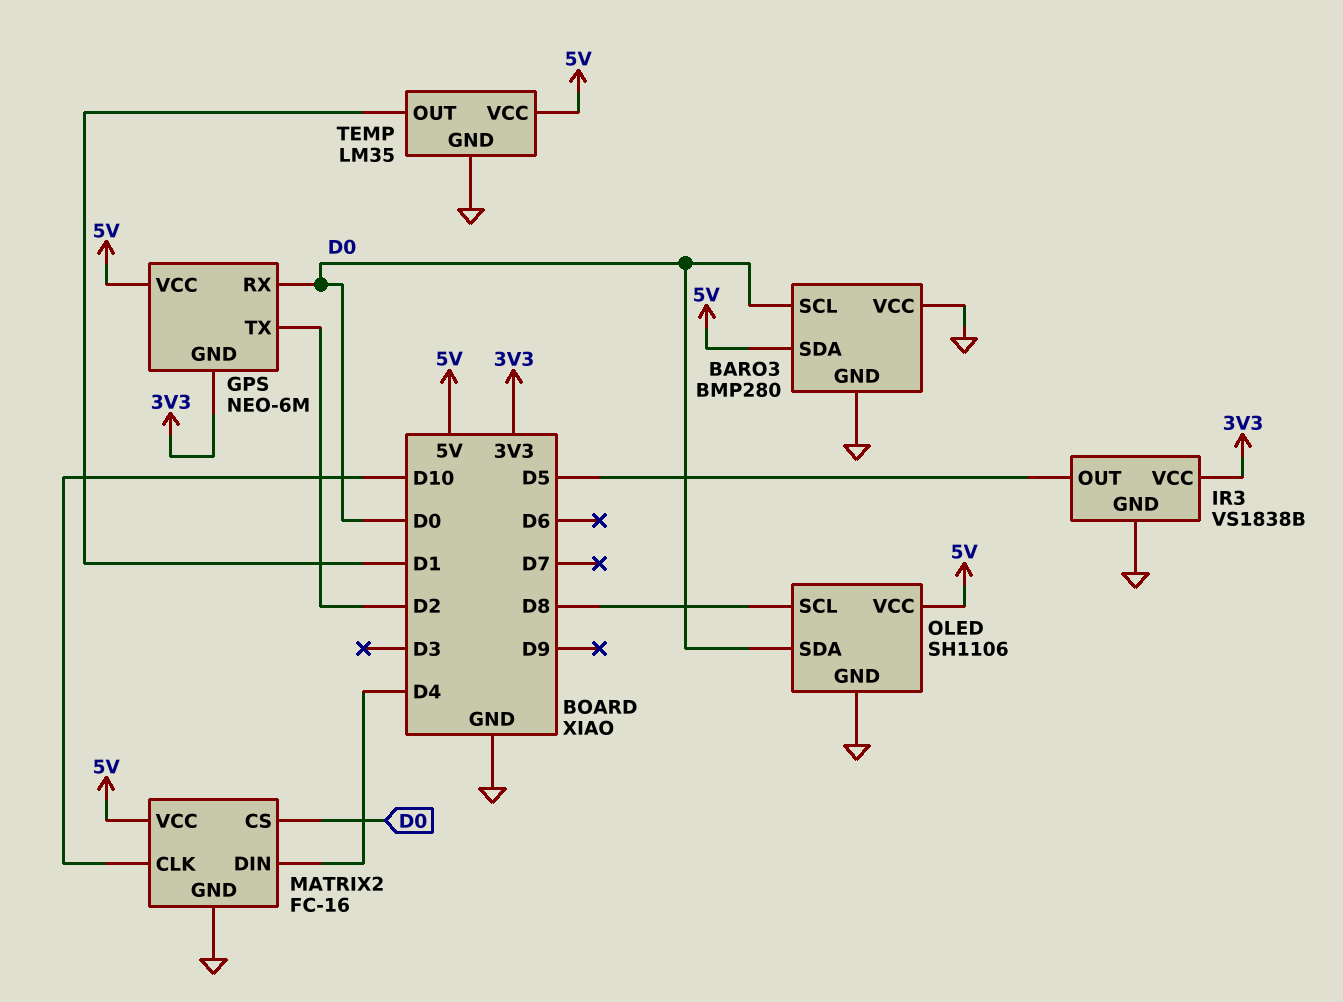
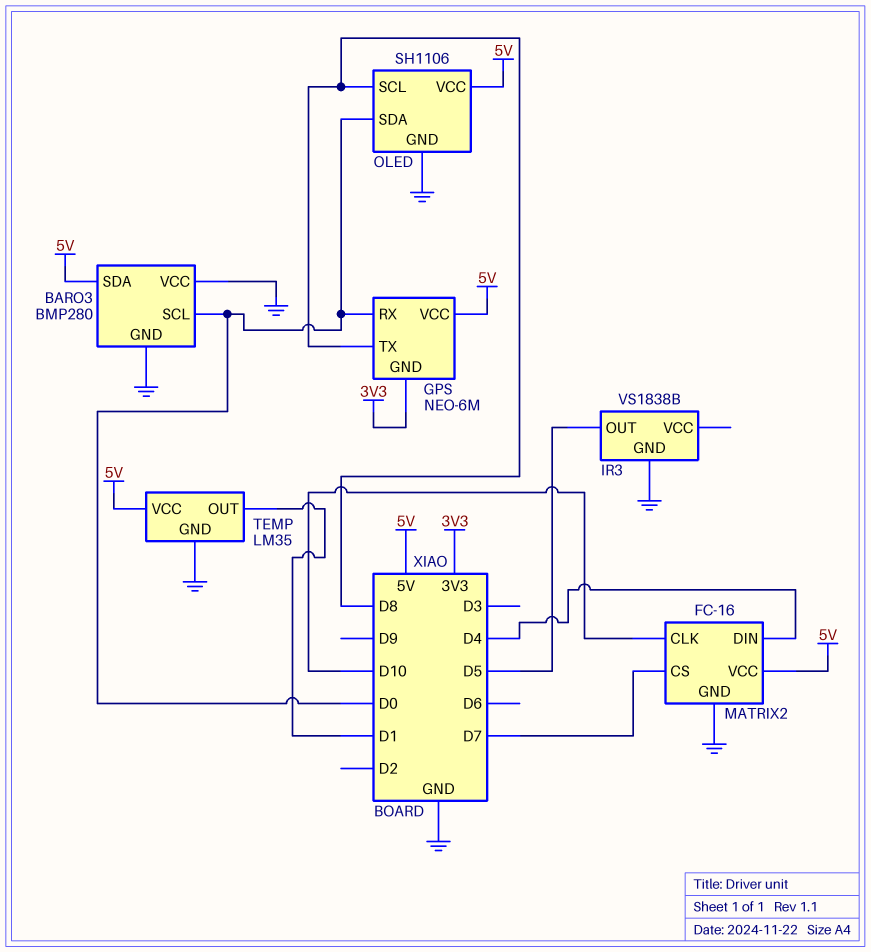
GPS pin TX: D2 -> D8
IR3 pin VCC: 3V3 -> none
MATRIX2 pin CS: D0 -> D7

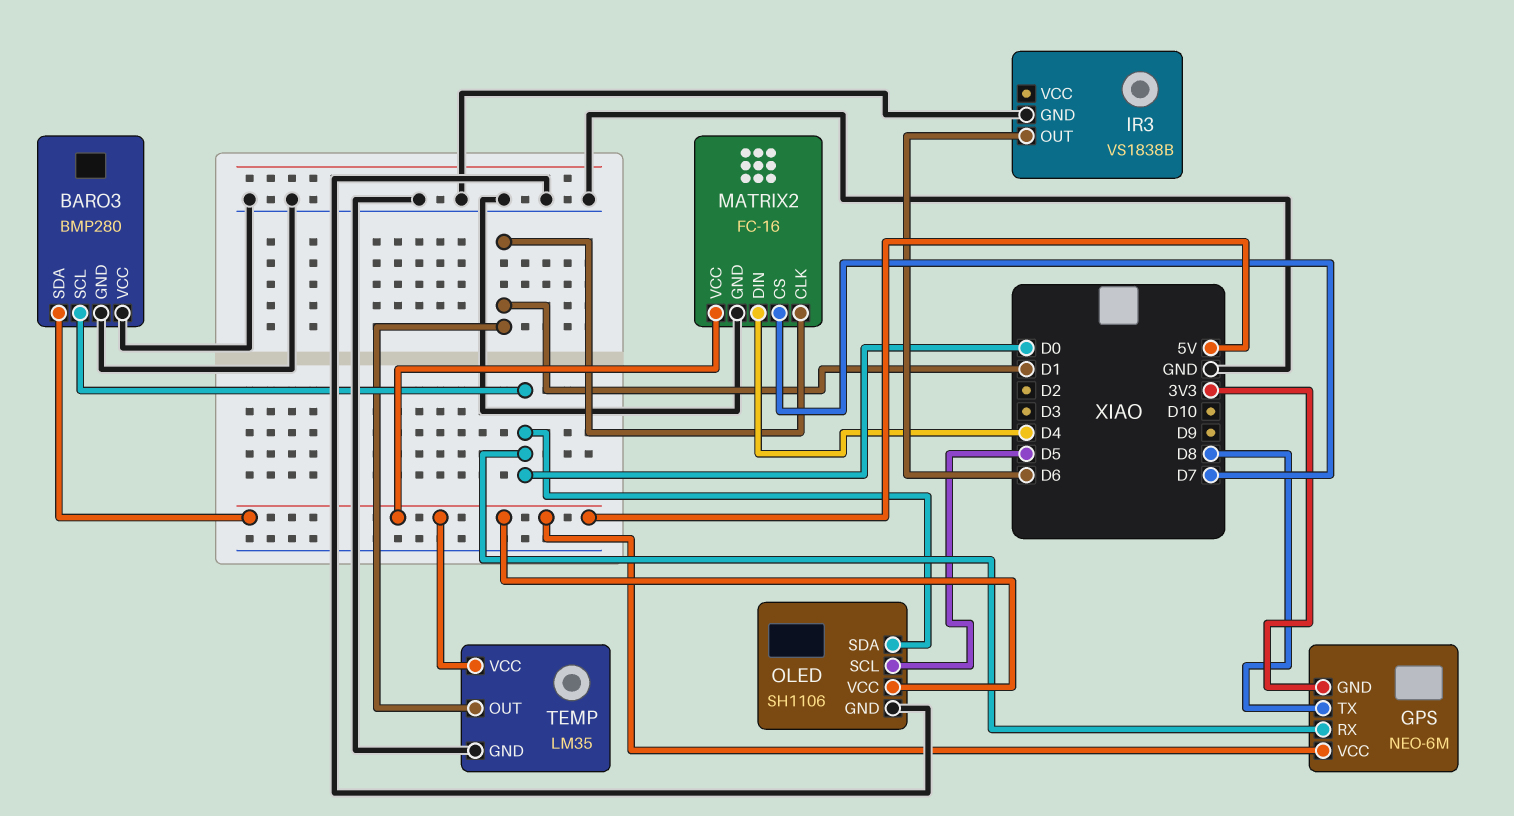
IR3 pin OUT: D5 -> D6
MATRIX2 pin CLK: D10 -> D1
OLED pin SCL: D8 -> D5

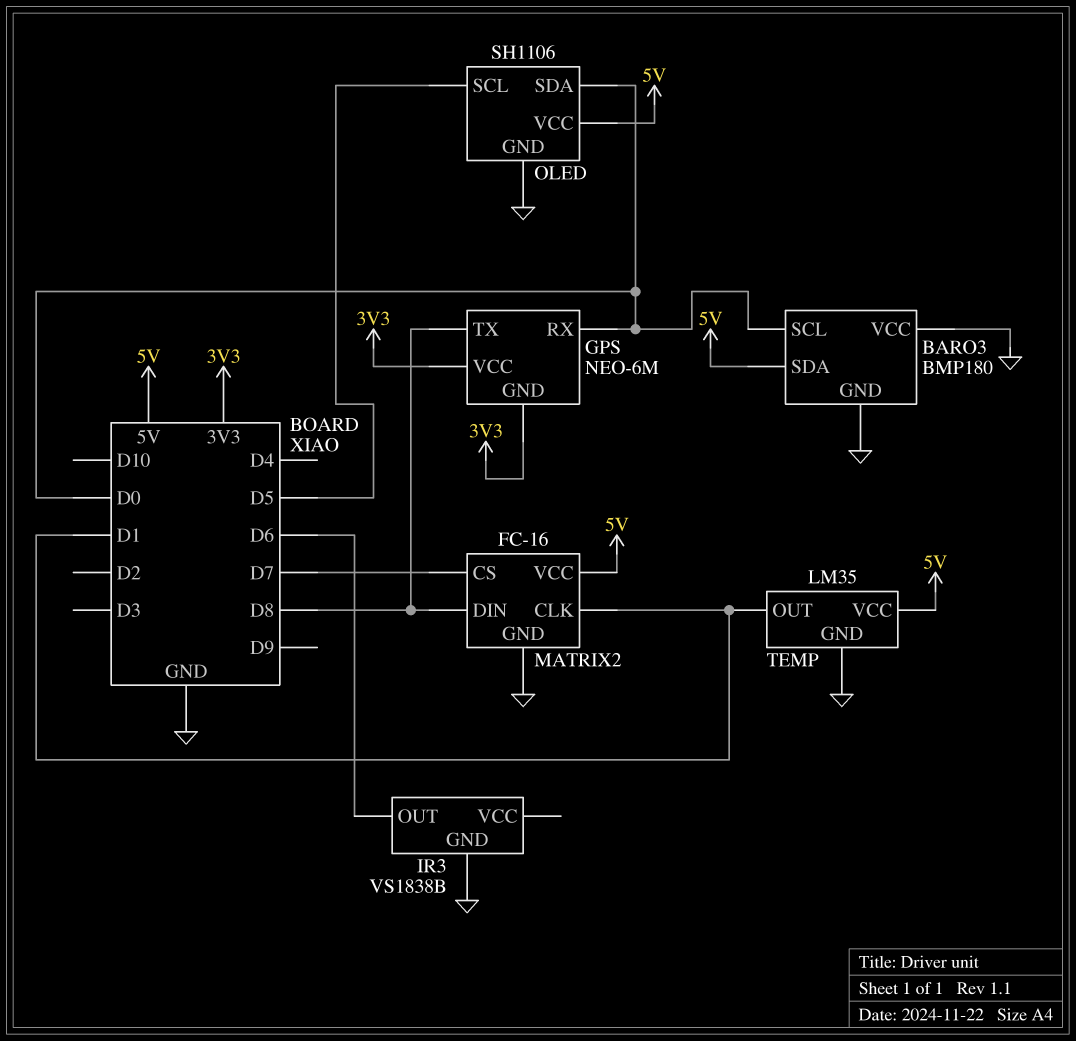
BARO3: BMP280 -> BMP180
GPS pin VCC: 5V -> 3V3
MATRIX2 pin DIN: D4 -> D8

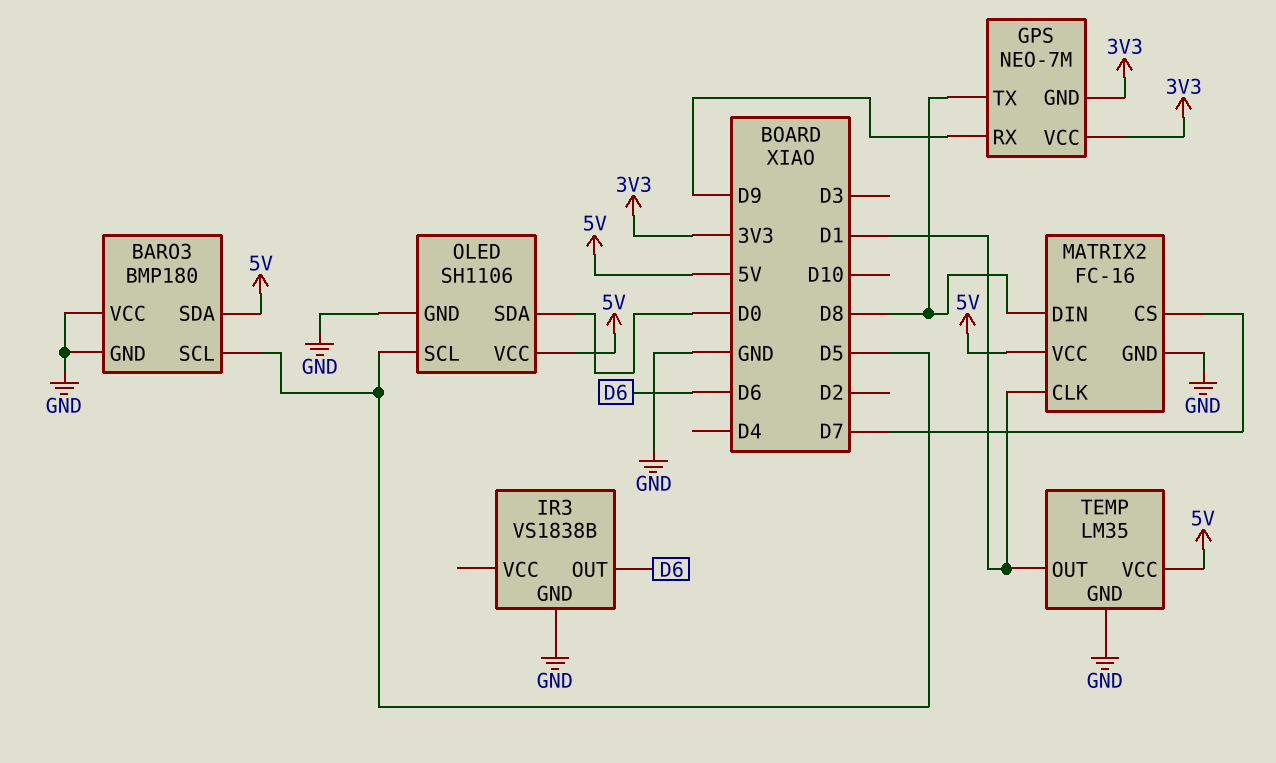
BARO3 pin SCL: D0 -> D5
GPS: NEO-6M -> NEO-7M
GPS pin RX: D0 -> D9

